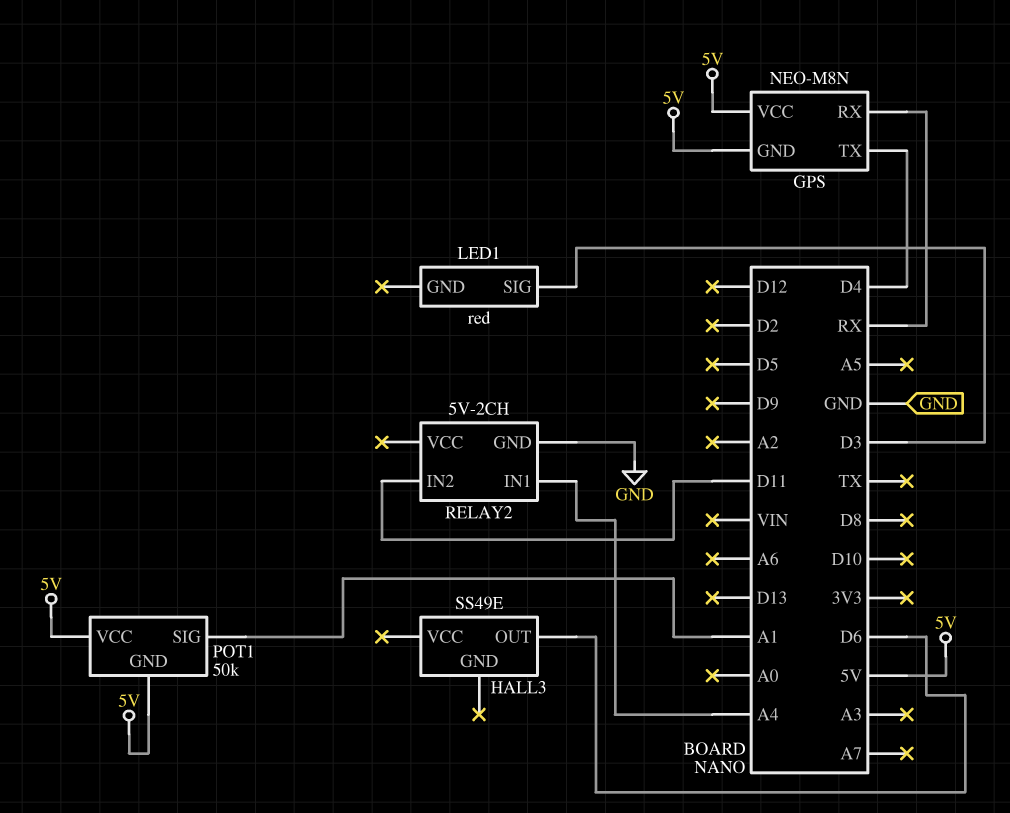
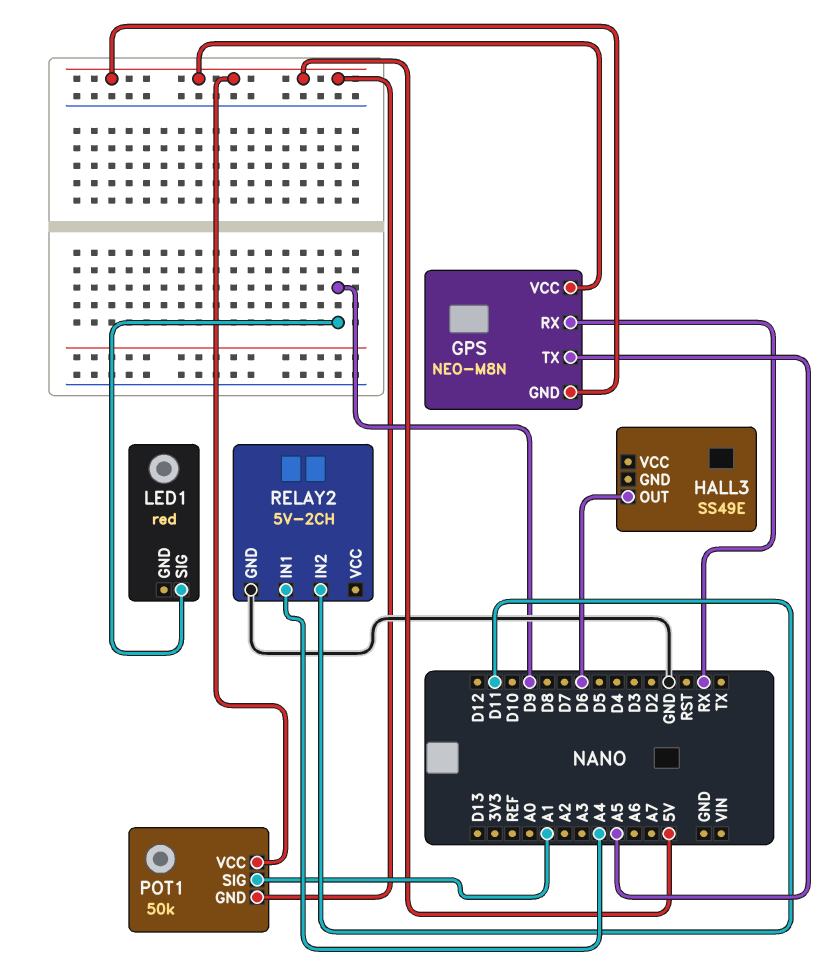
GPS pin TX: D4 -> A5
LED1 pin SIG: D3 -> D9

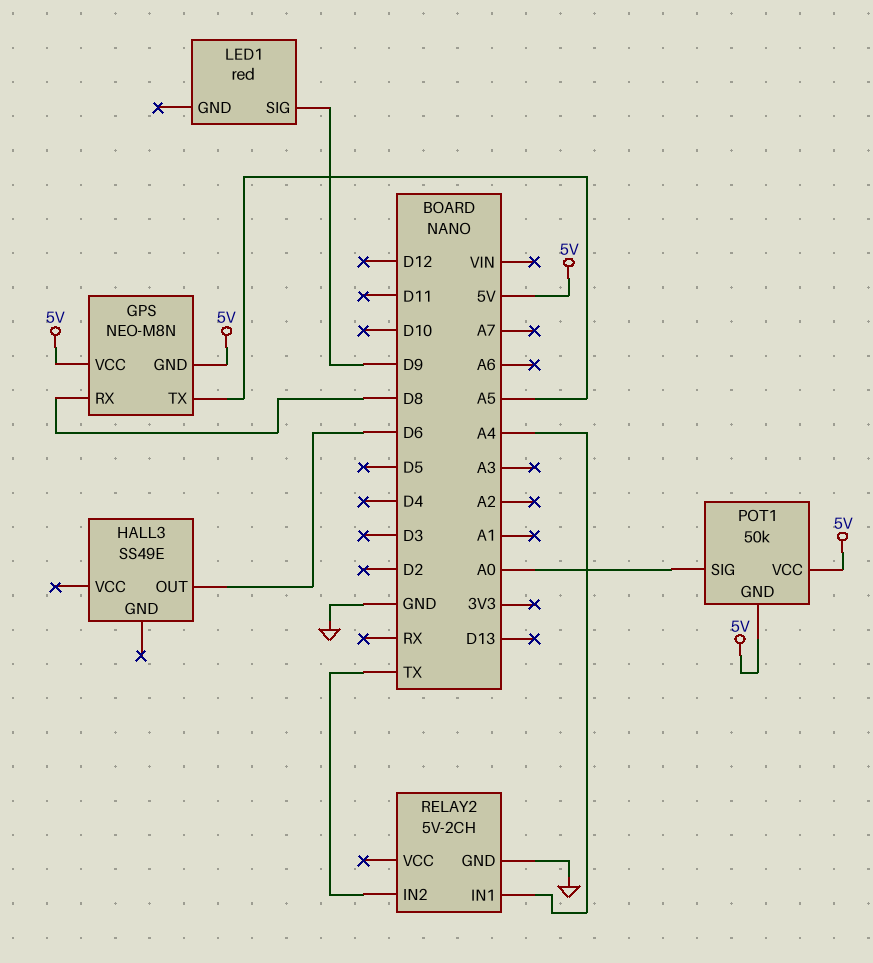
GPS pin RX: RX -> D8
POT1 pin SIG: A1 -> A0
RELAY2 pin IN2: D11 -> TX

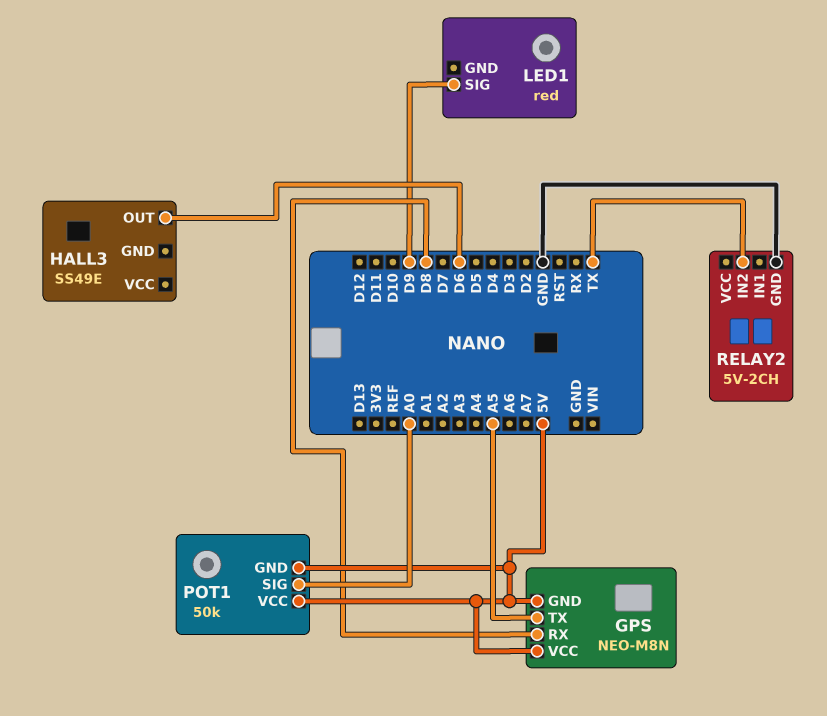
RELAY2 pin IN1: A4 -> none

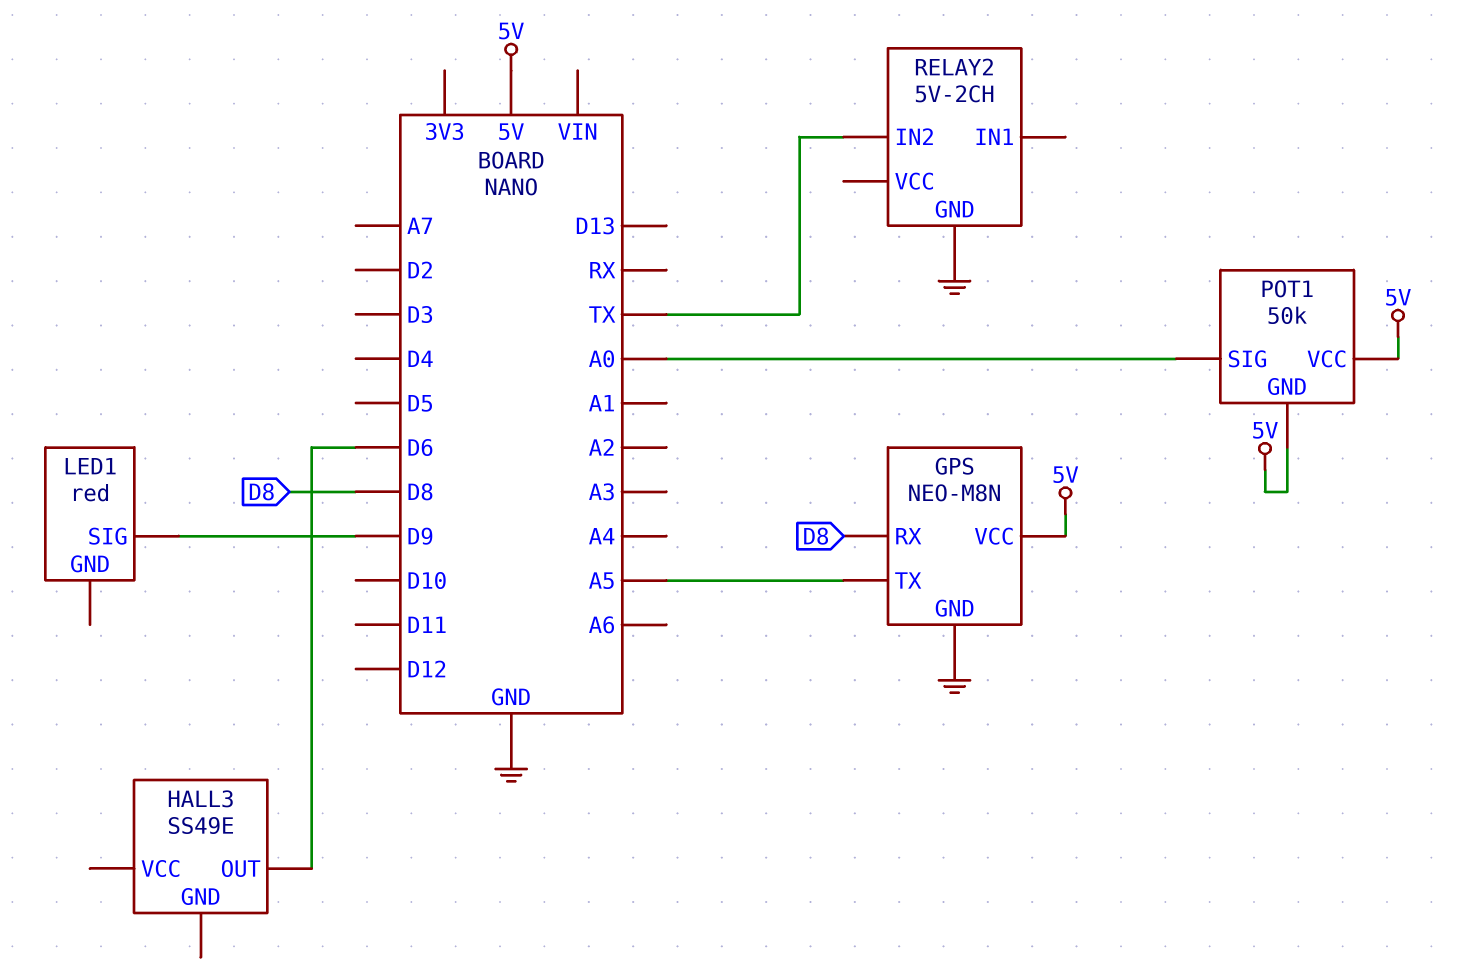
GPS pin GND: 5V -> GND

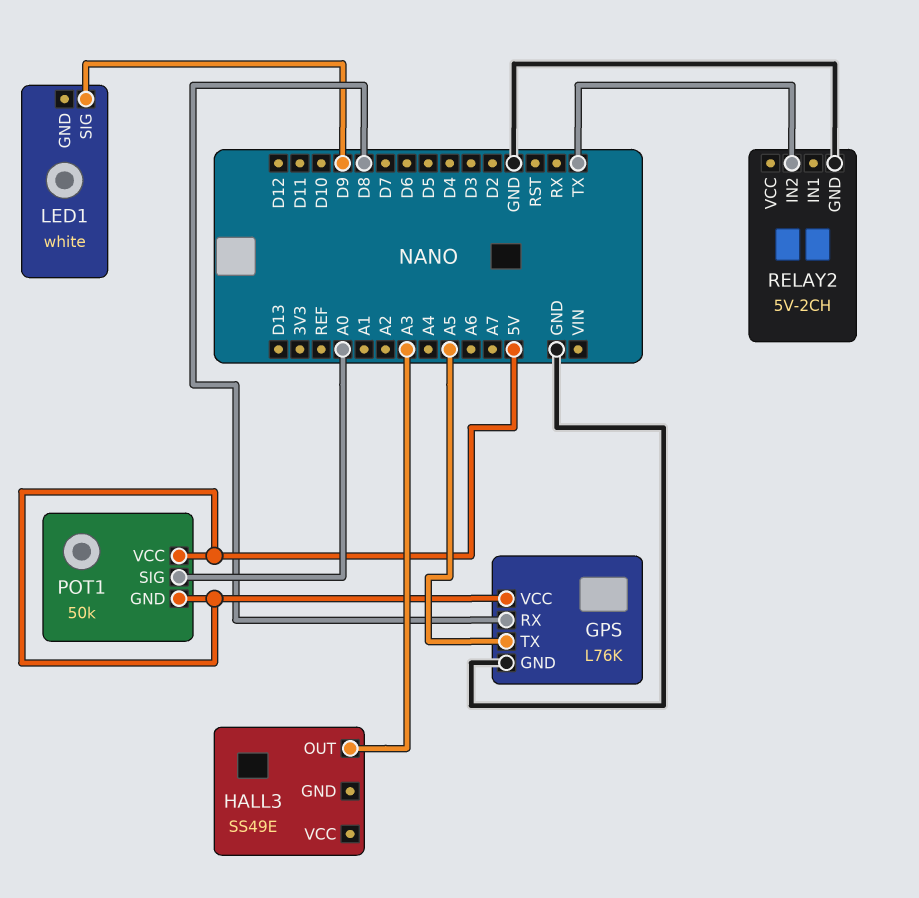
GPS: NEO-M8N -> L76K
HALL3 pin OUT: D6 -> A3
LED1: red -> white

